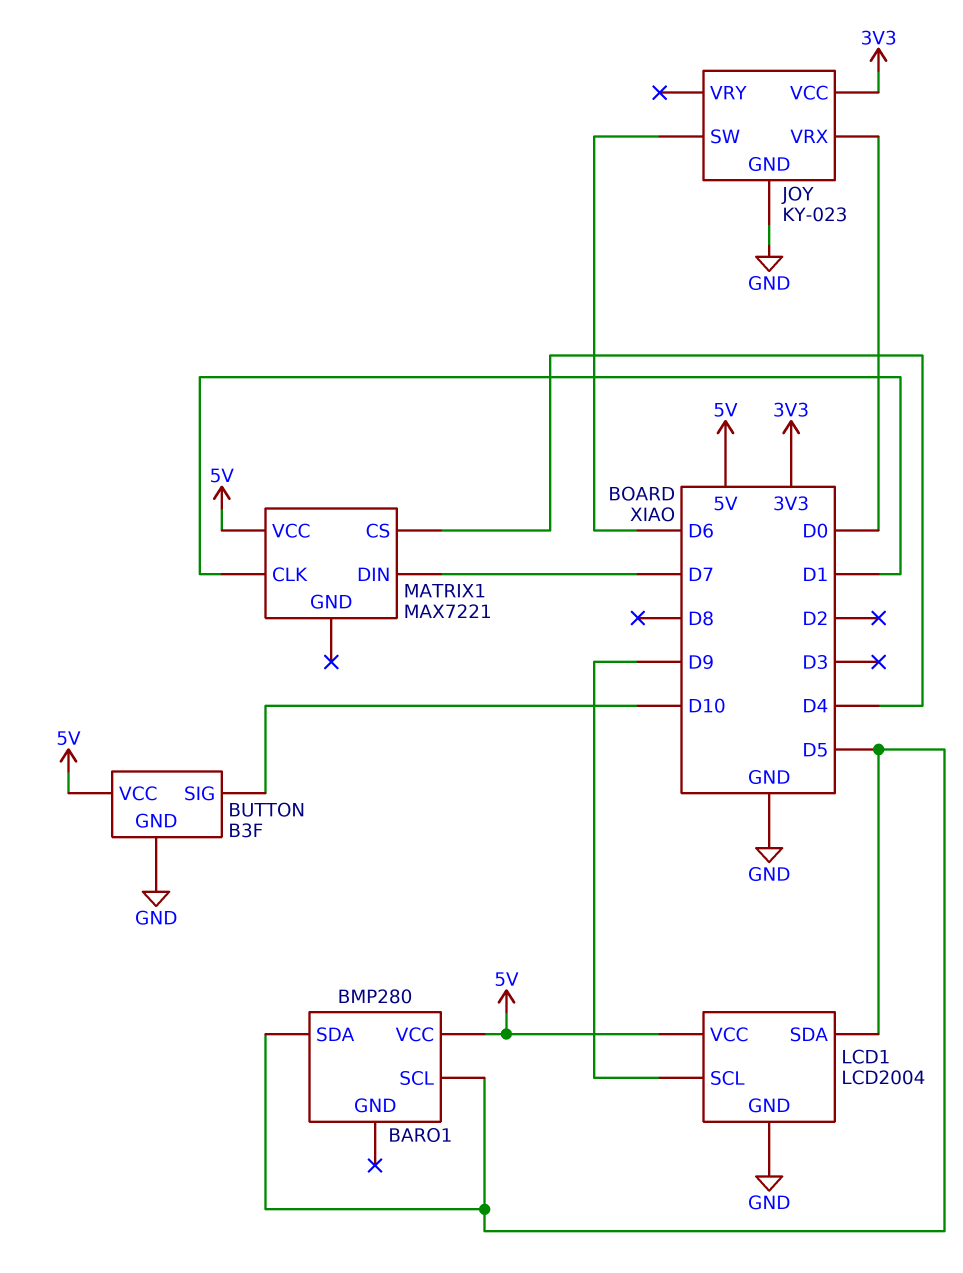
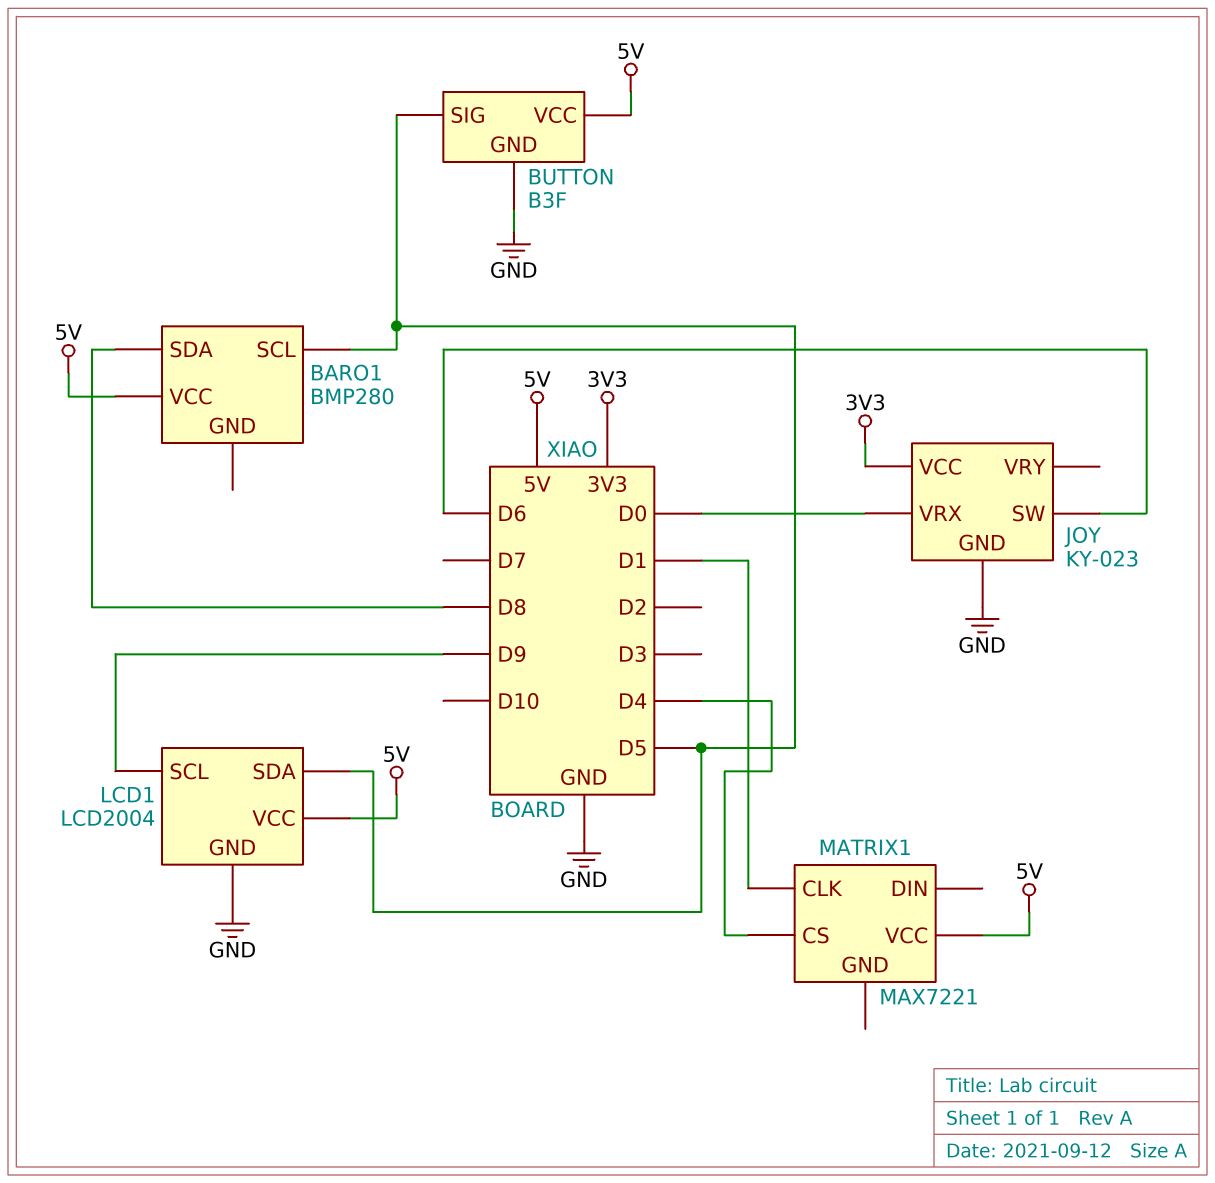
BARO1 pin SDA: D5 -> D8
BUTTON pin SIG: D10 -> D5
MATRIX1 pin DIN: D7 -> none

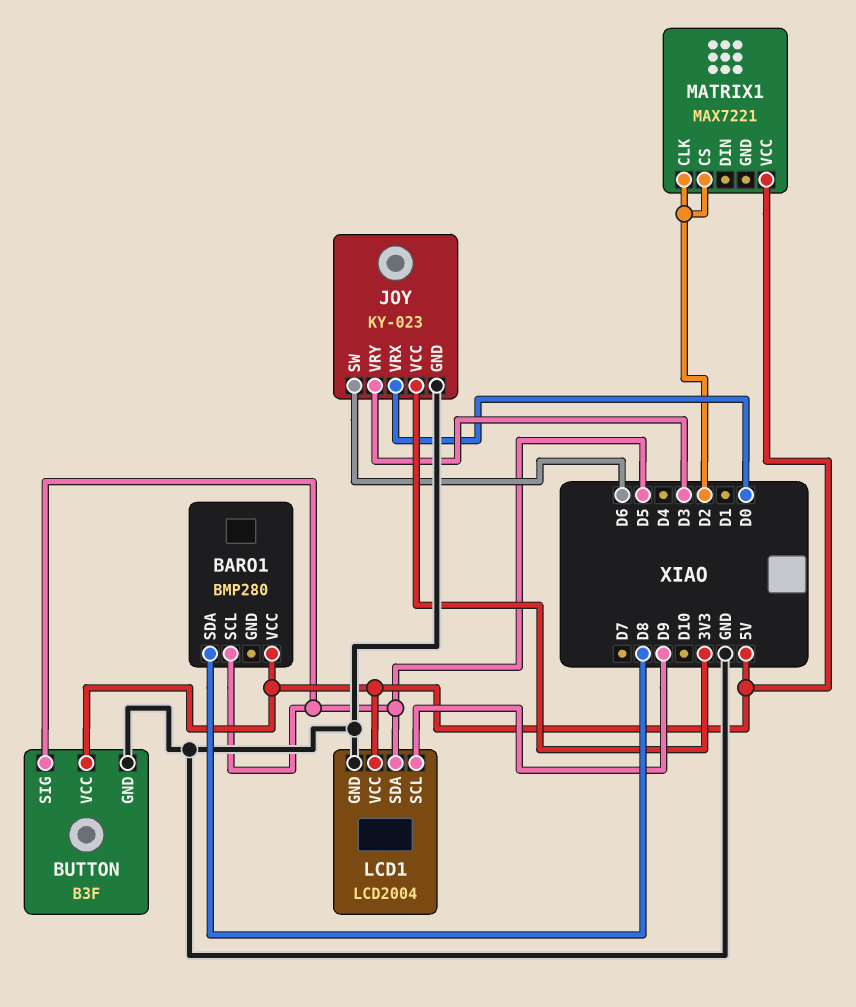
JOY pin VRY: none -> D3
MATRIX1 pin CLK: D1 -> D2
MATRIX1 pin CS: D4 -> D2

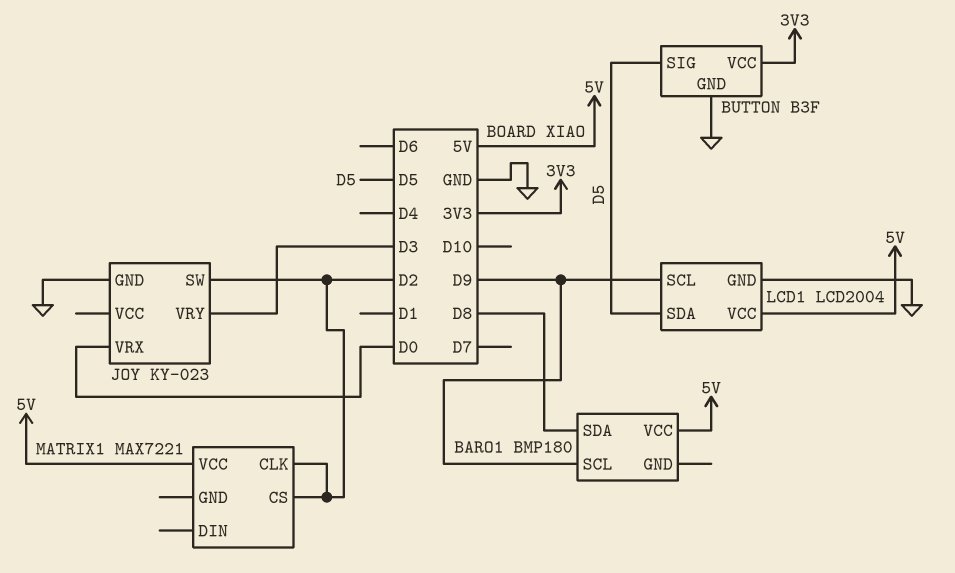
BARO1: BMP280 -> BMP180
BARO1 pin SCL: D5 -> D9
BUTTON pin VCC: 5V -> 3V3
JOY pin SW: D6 -> D2
JOY pin VCC: 3V3 -> none

